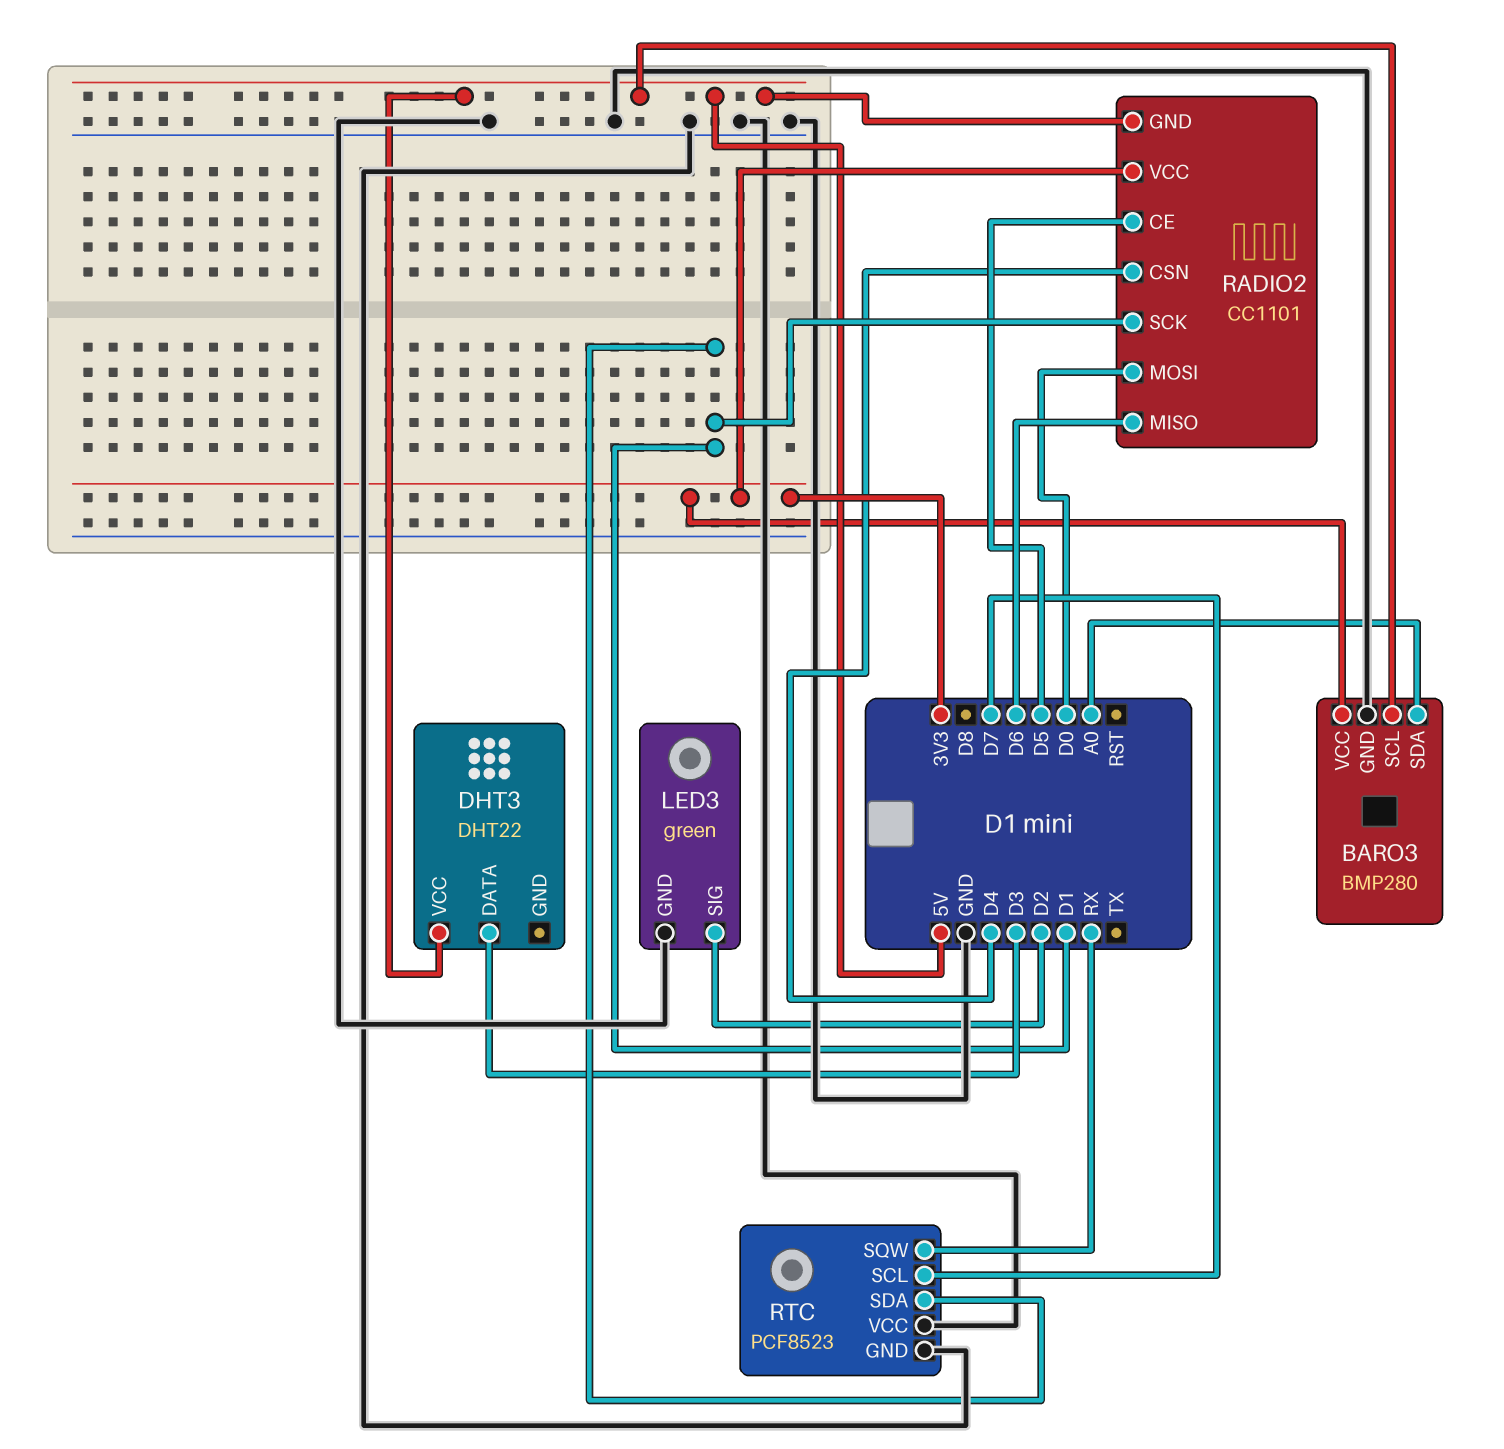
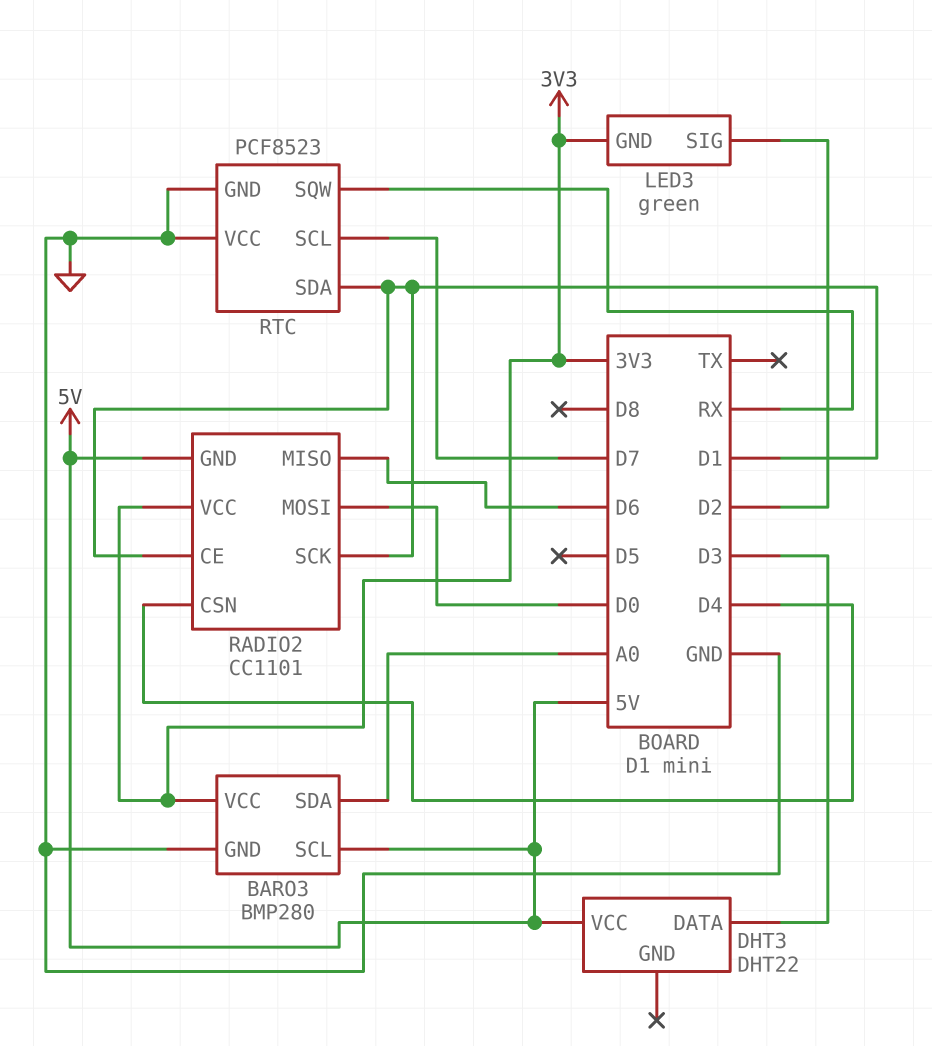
LED3 pin GND: GND -> 3V3
RADIO2 pin CE: D5 -> D1

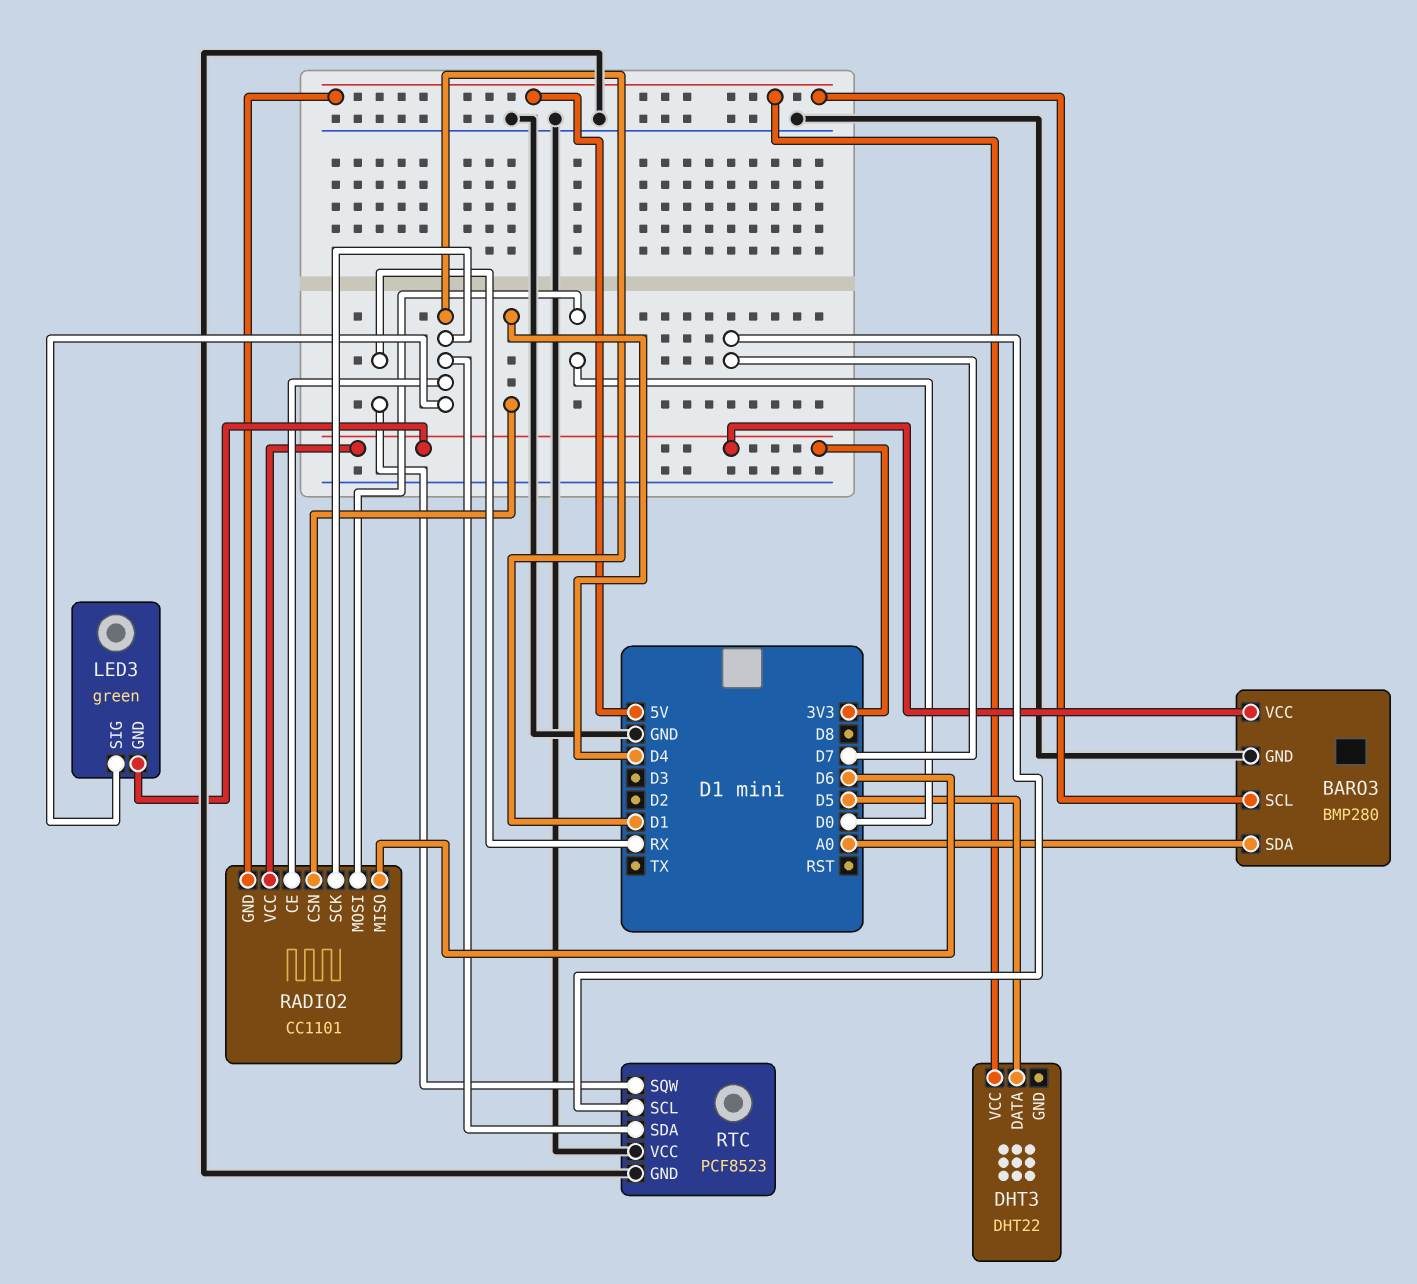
DHT3 pin DATA: D3 -> D5
LED3 pin SIG: D2 -> D1

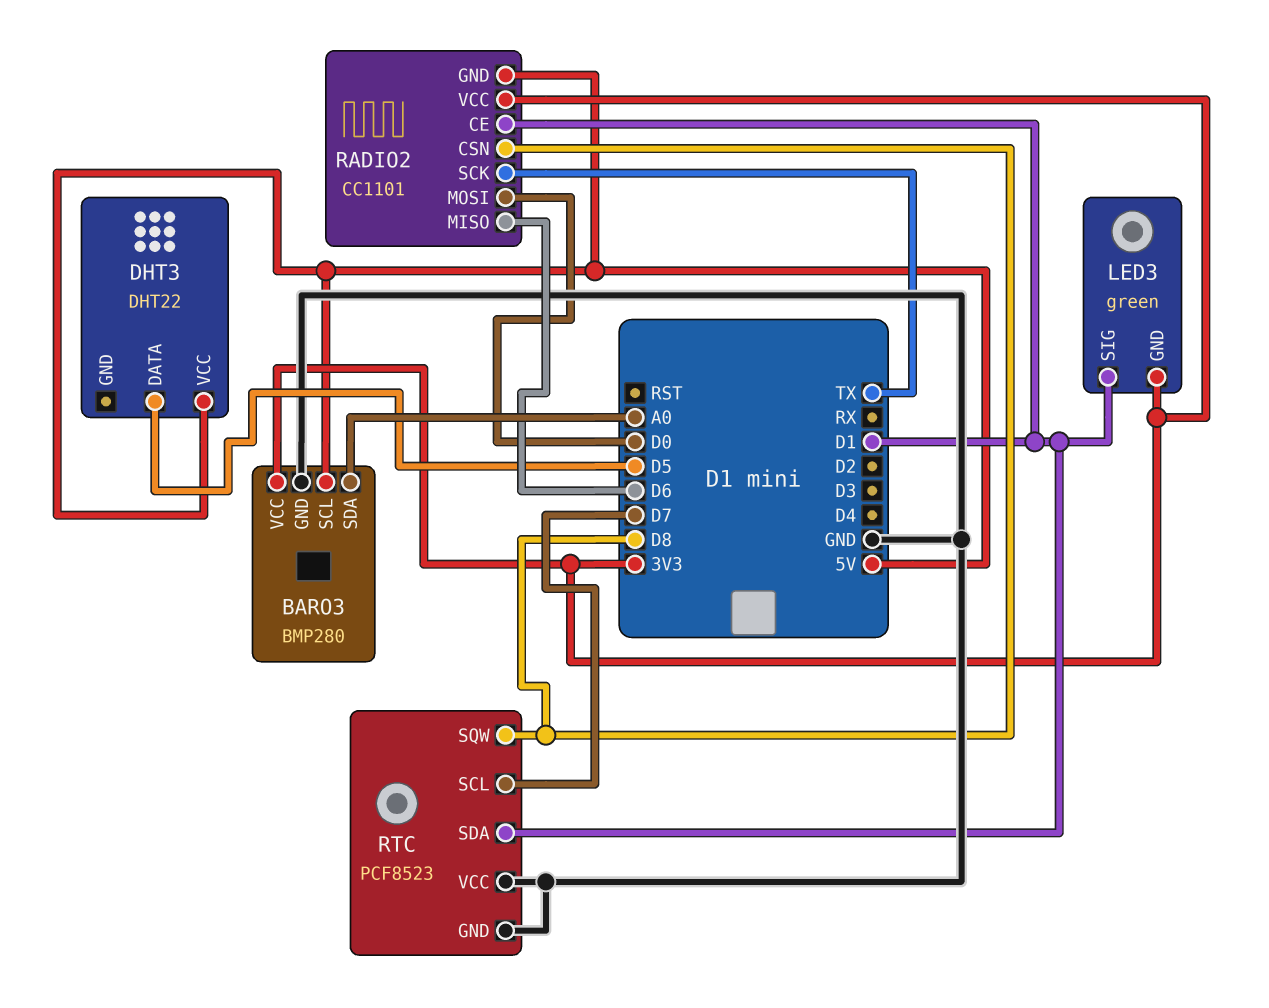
RADIO2 pin CSN: D4 -> D8
RADIO2 pin SCK: D1 -> TX
RTC pin SQW: RX -> D8

